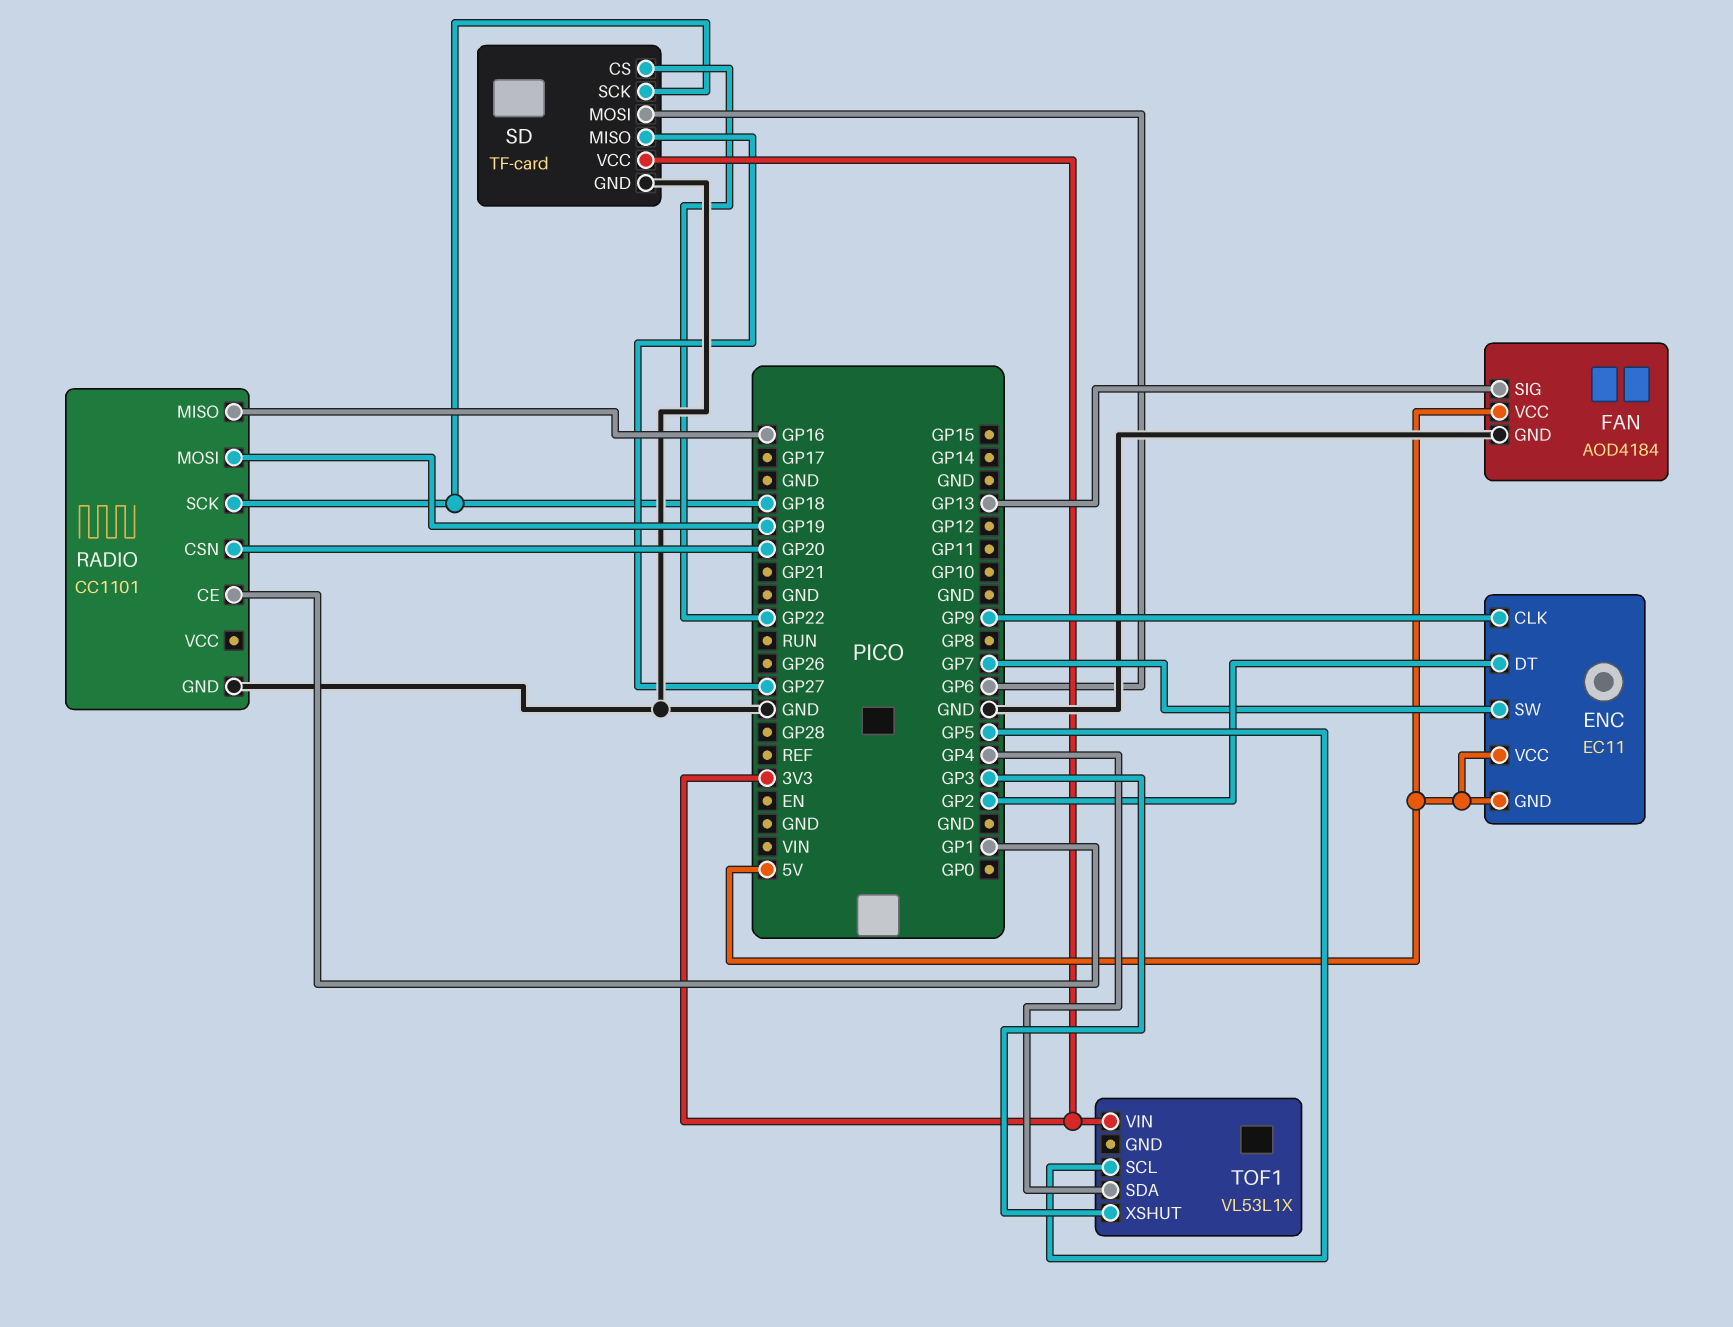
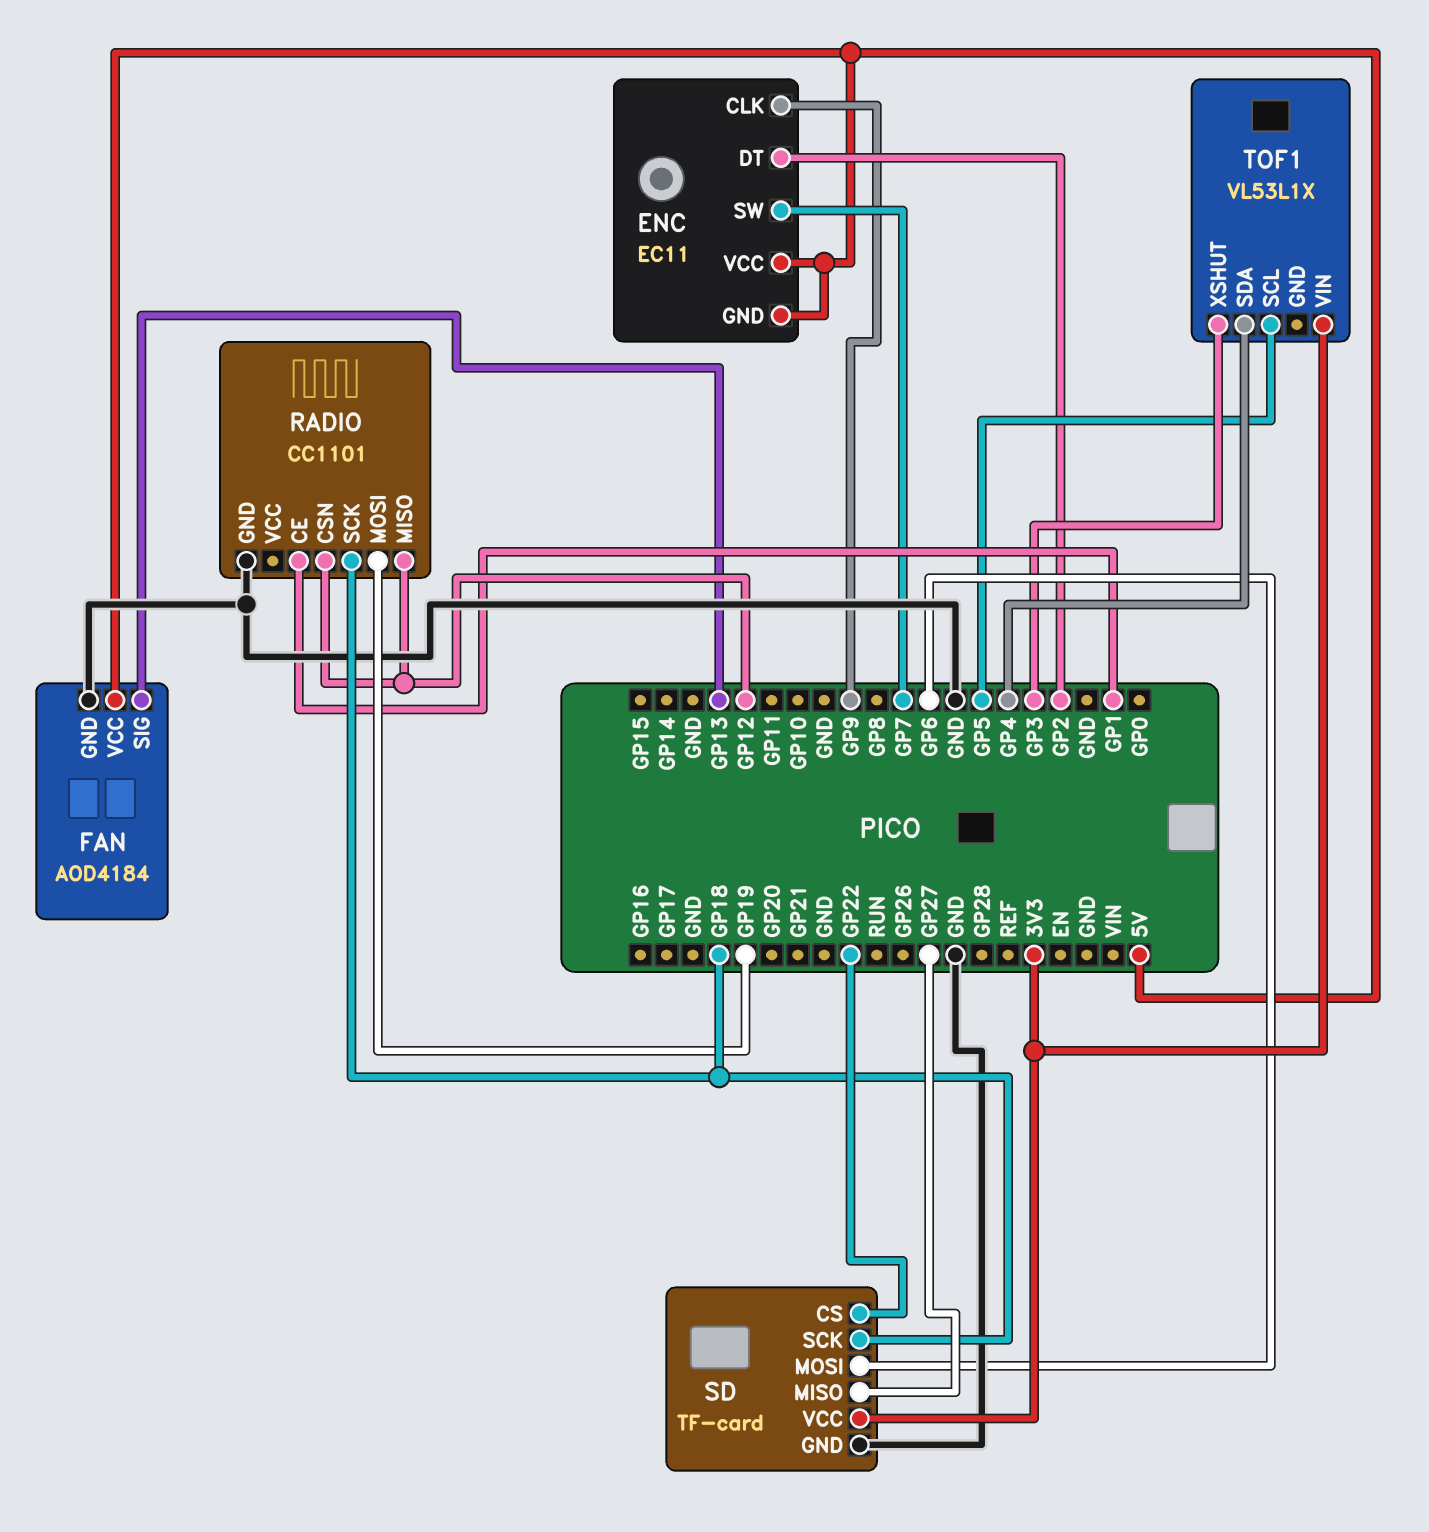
RADIO pin CSN: GP20 -> GP12
RADIO pin MISO: GP16 -> GP12

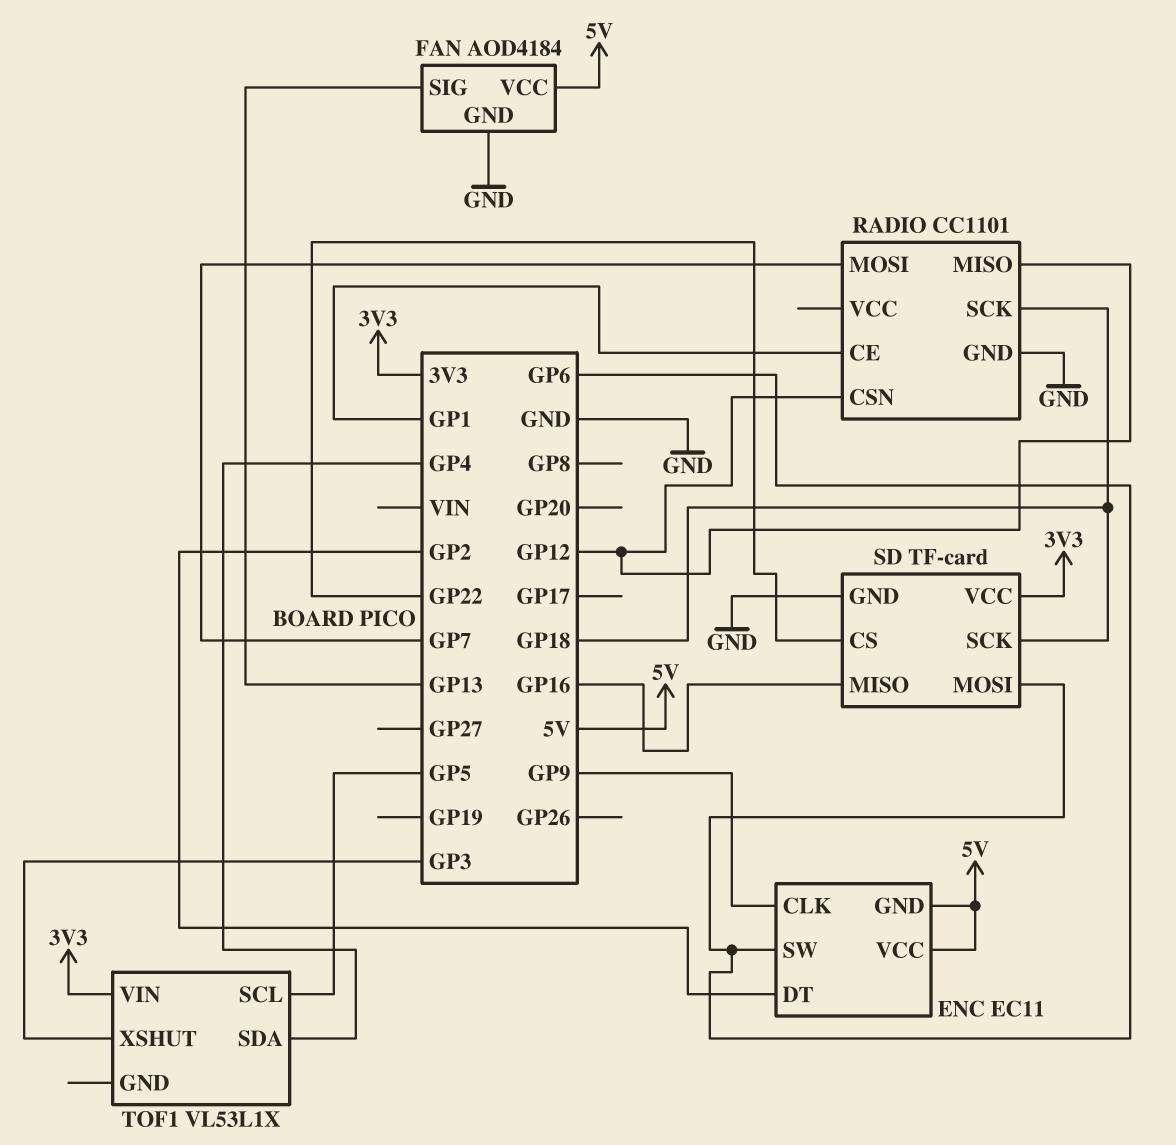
ENC pin SW: GP7 -> GP6
RADIO pin MOSI: GP19 -> GP7
SD pin MISO: GP27 -> GP16

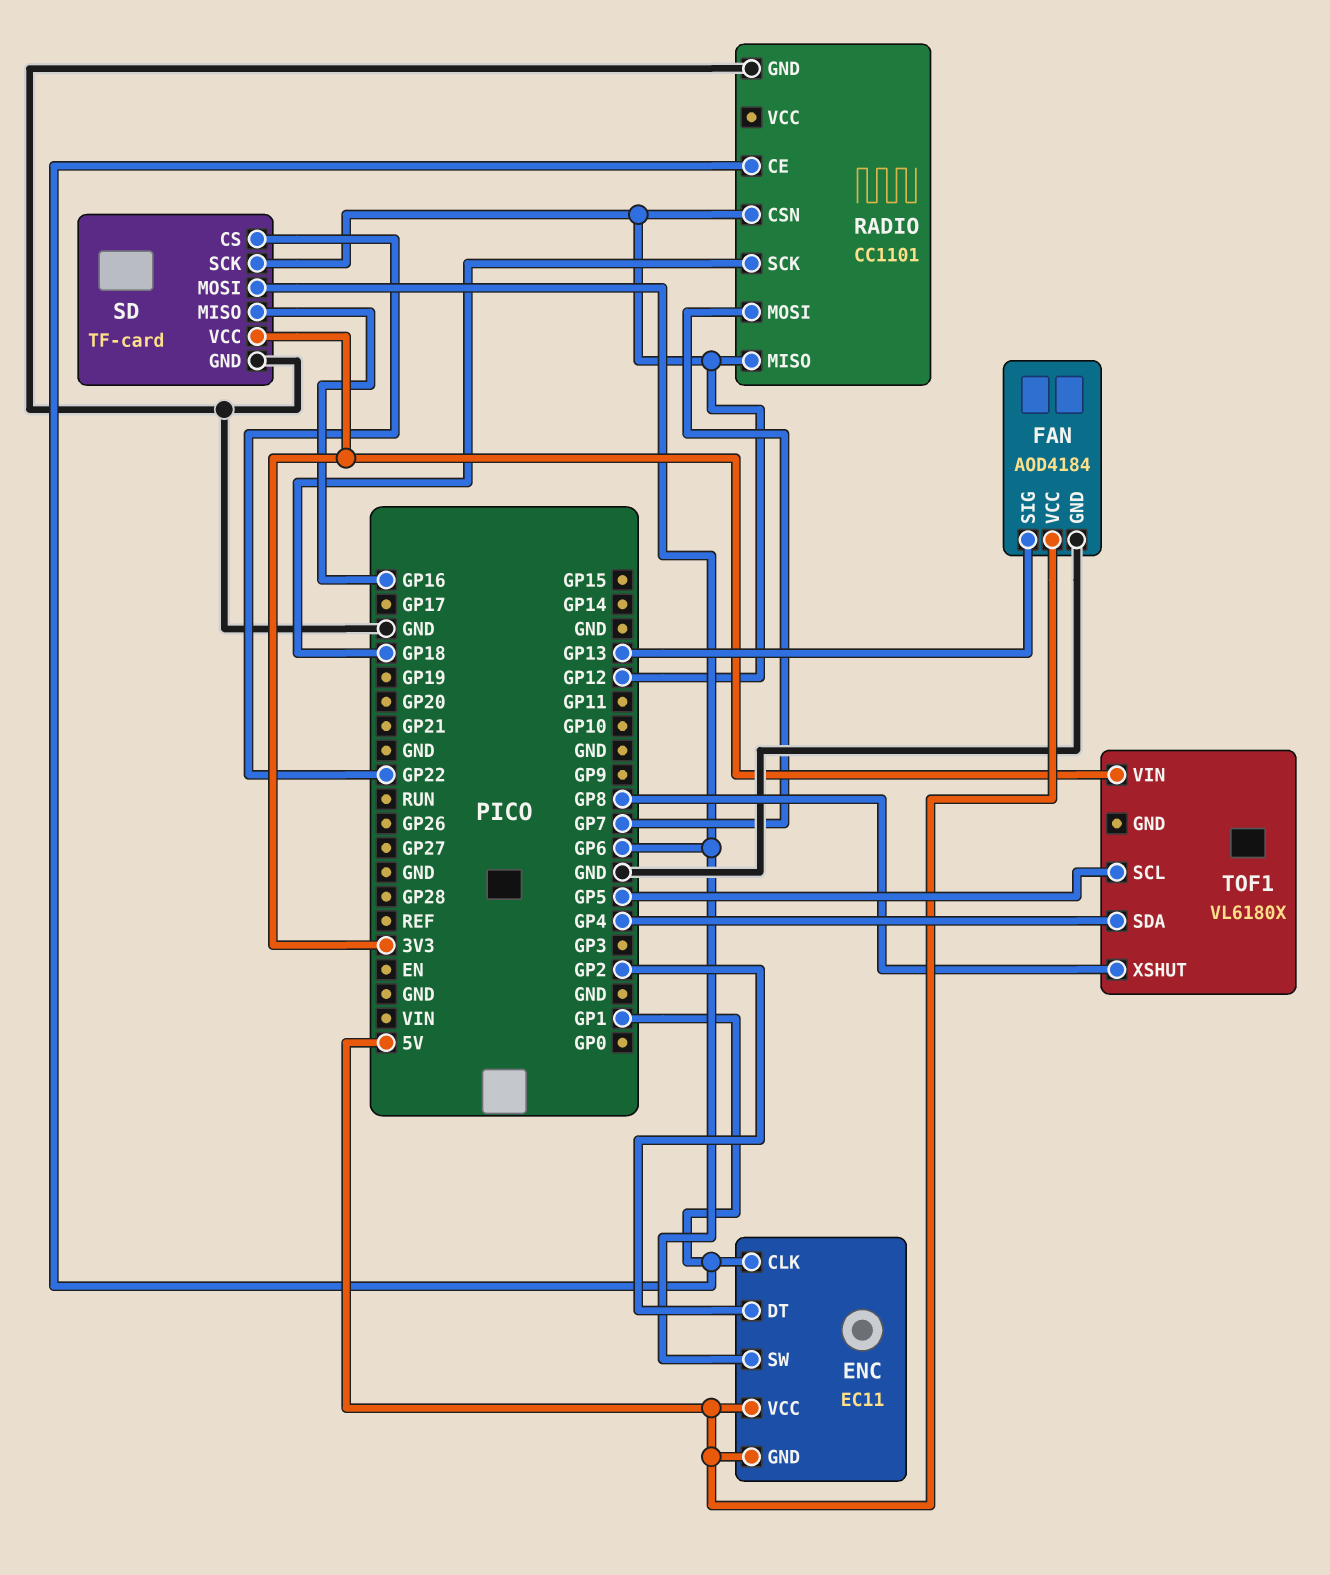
ENC pin CLK: GP9 -> GP1
SD pin SCK: GP18 -> GP12
TOF1: VL53L1X -> VL6180X
TOF1 pin XSHUT: GP3 -> GP8

